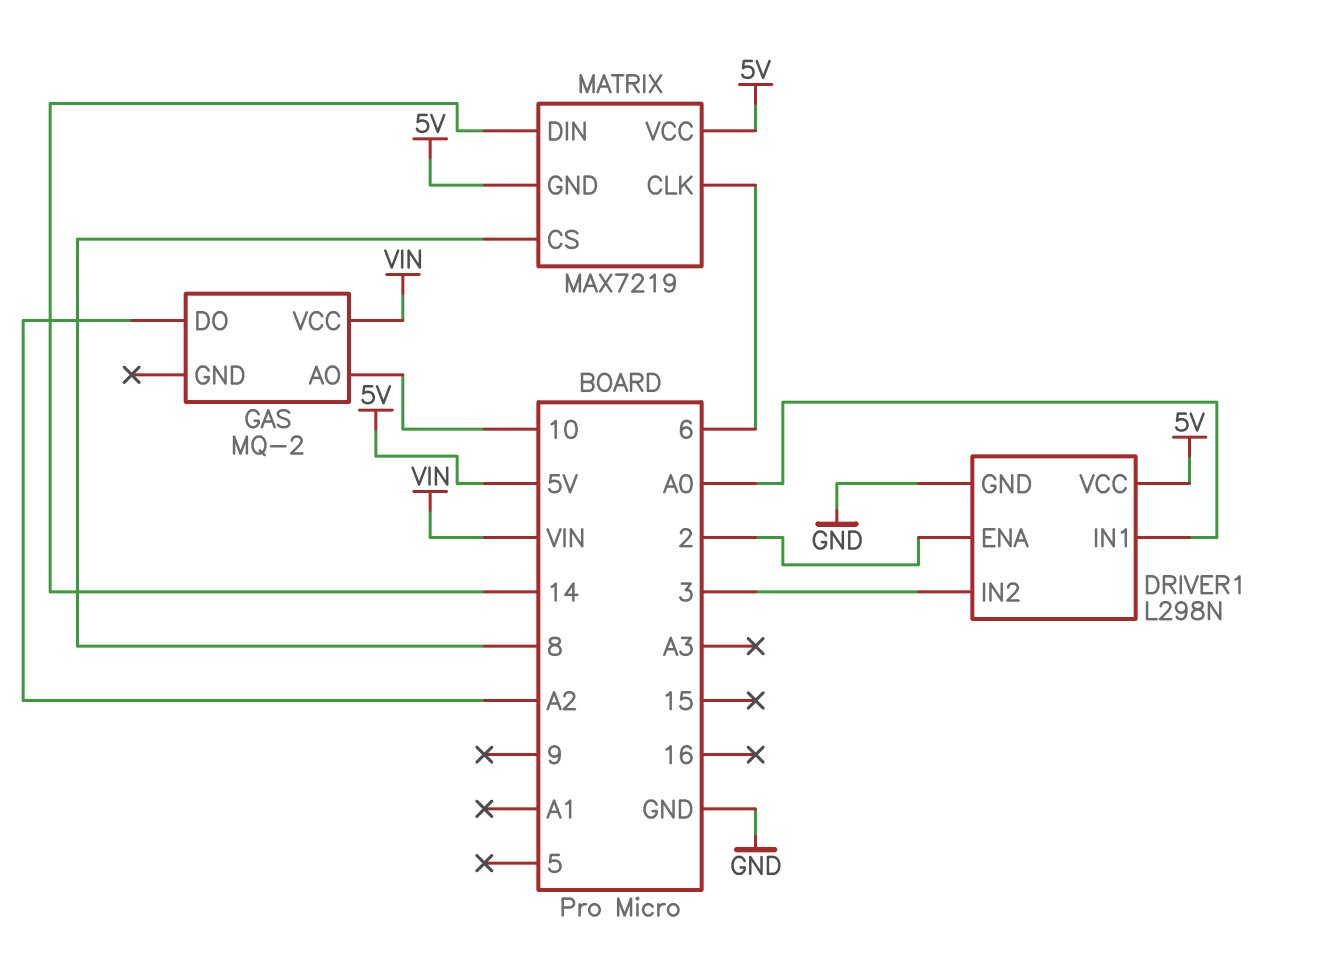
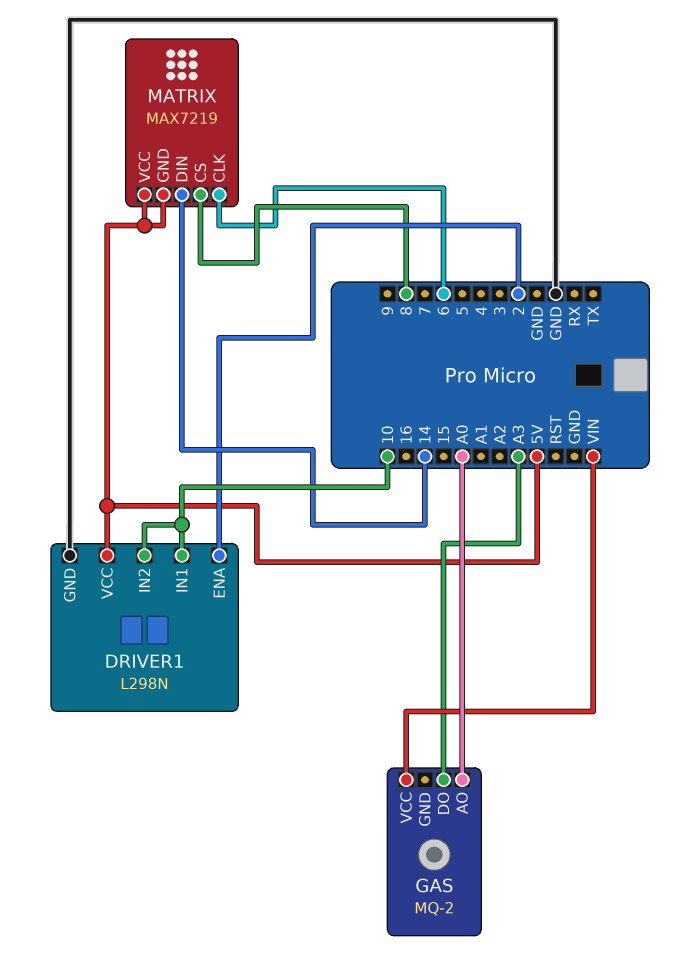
DRIVER1 pin IN1: A0 -> 10
DRIVER1 pin IN2: 3 -> 10
GAS pin AO: 10 -> A0
GAS pin DO: A2 -> A3

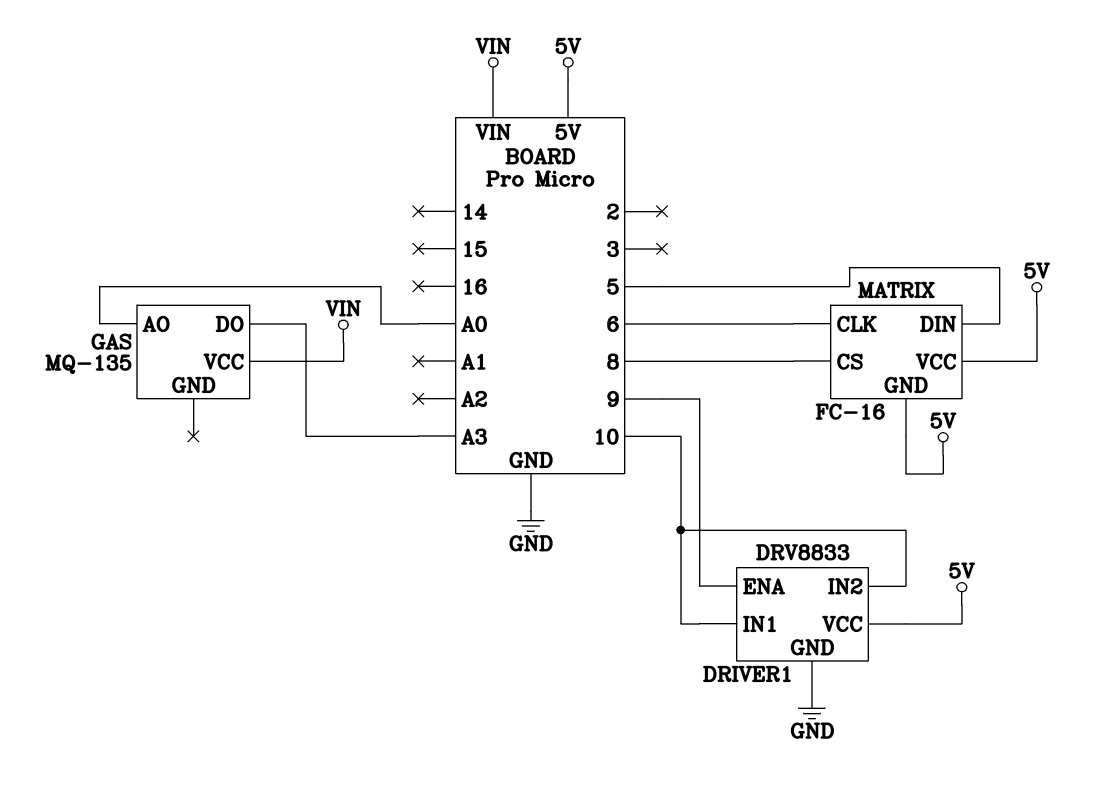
DRIVER1: L298N -> DRV8833
DRIVER1 pin ENA: 2 -> 9
GAS: MQ-2 -> MQ-135
MATRIX: MAX7219 -> FC-16
MATRIX pin DIN: 14 -> 5

